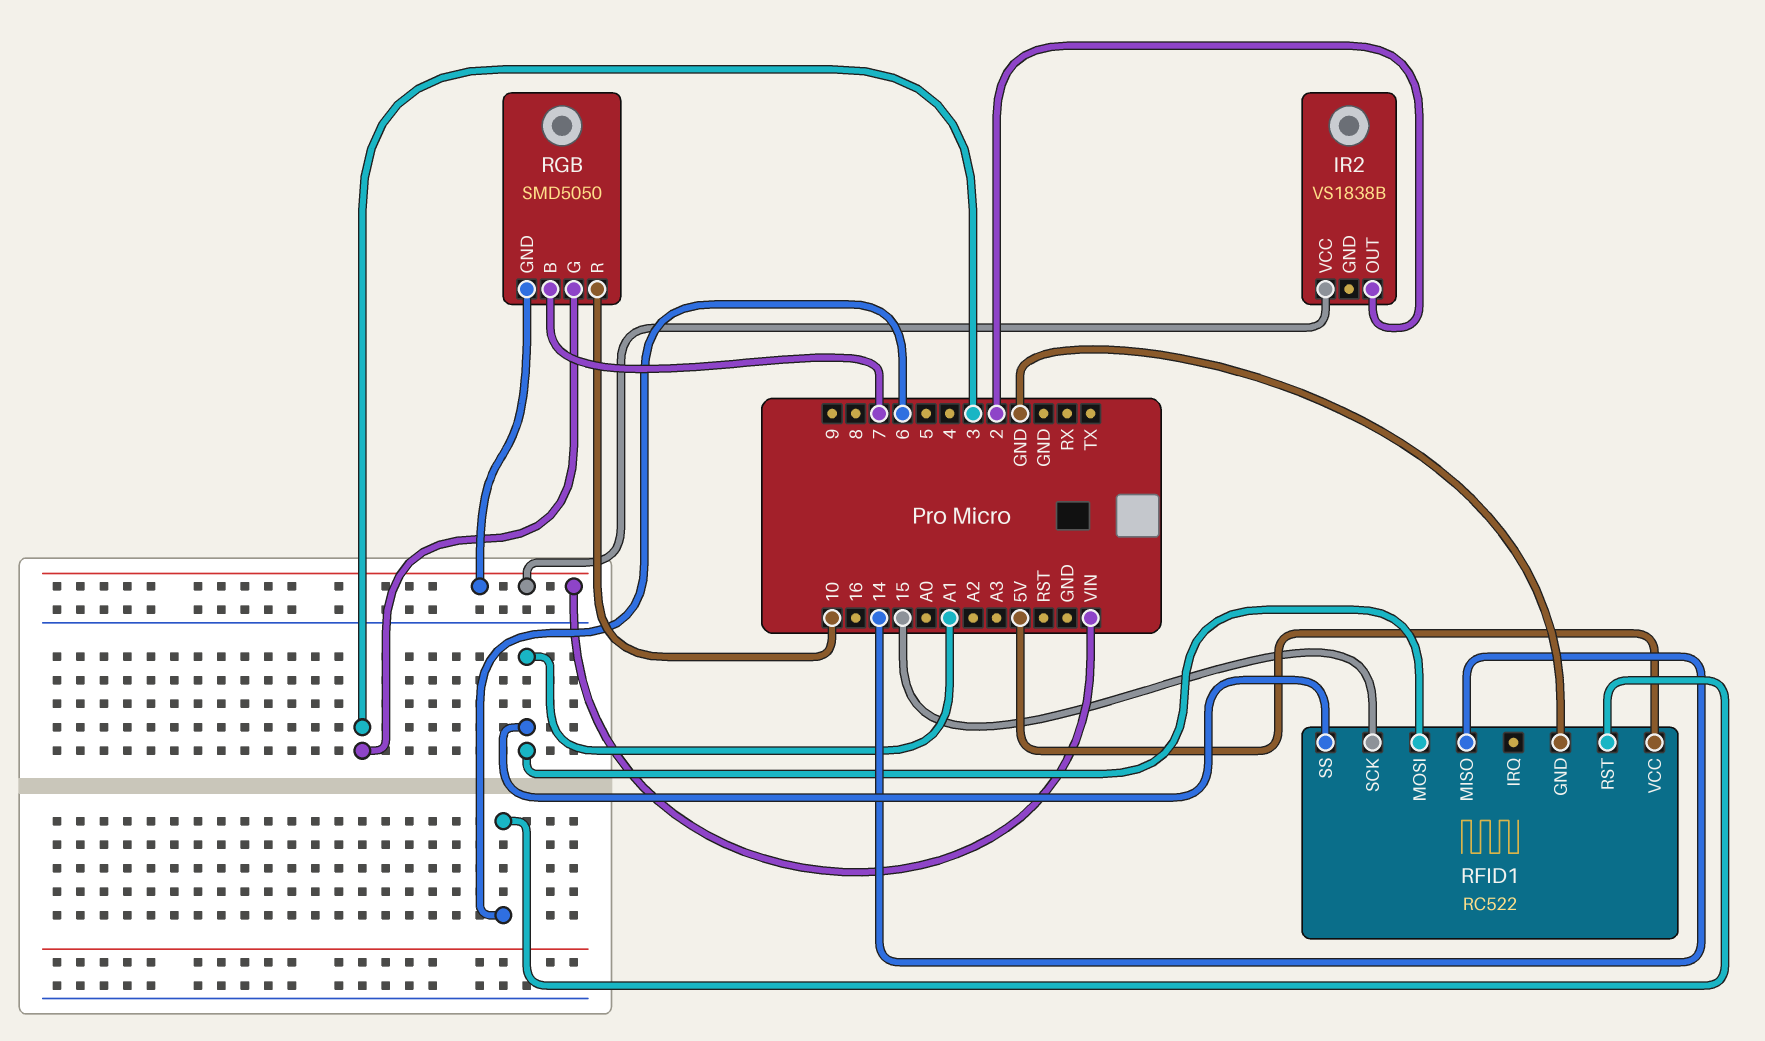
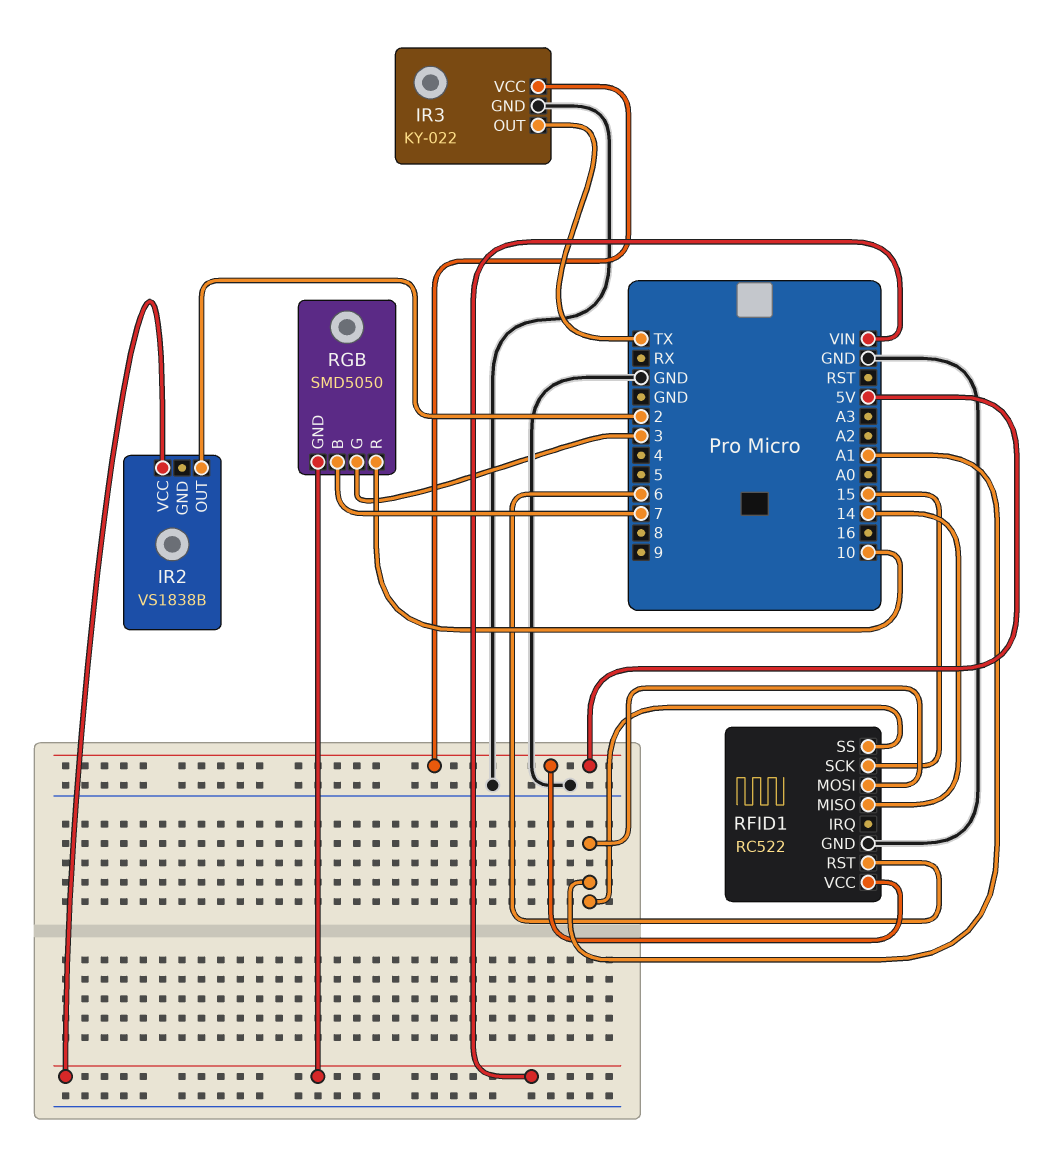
IR3: none -> KY-022
IR3 pin GND: none -> GND
IR3 pin OUT: none -> TX
IR3 pin VCC: none -> 5V

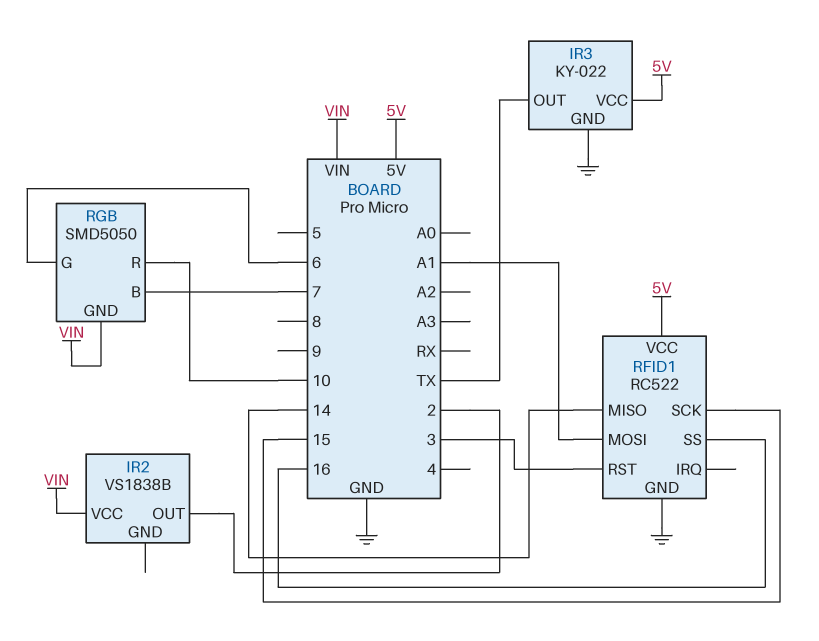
RFID1 pin RST: 6 -> 3
RFID1 pin SS: A1 -> 16
RGB pin G: 3 -> 6

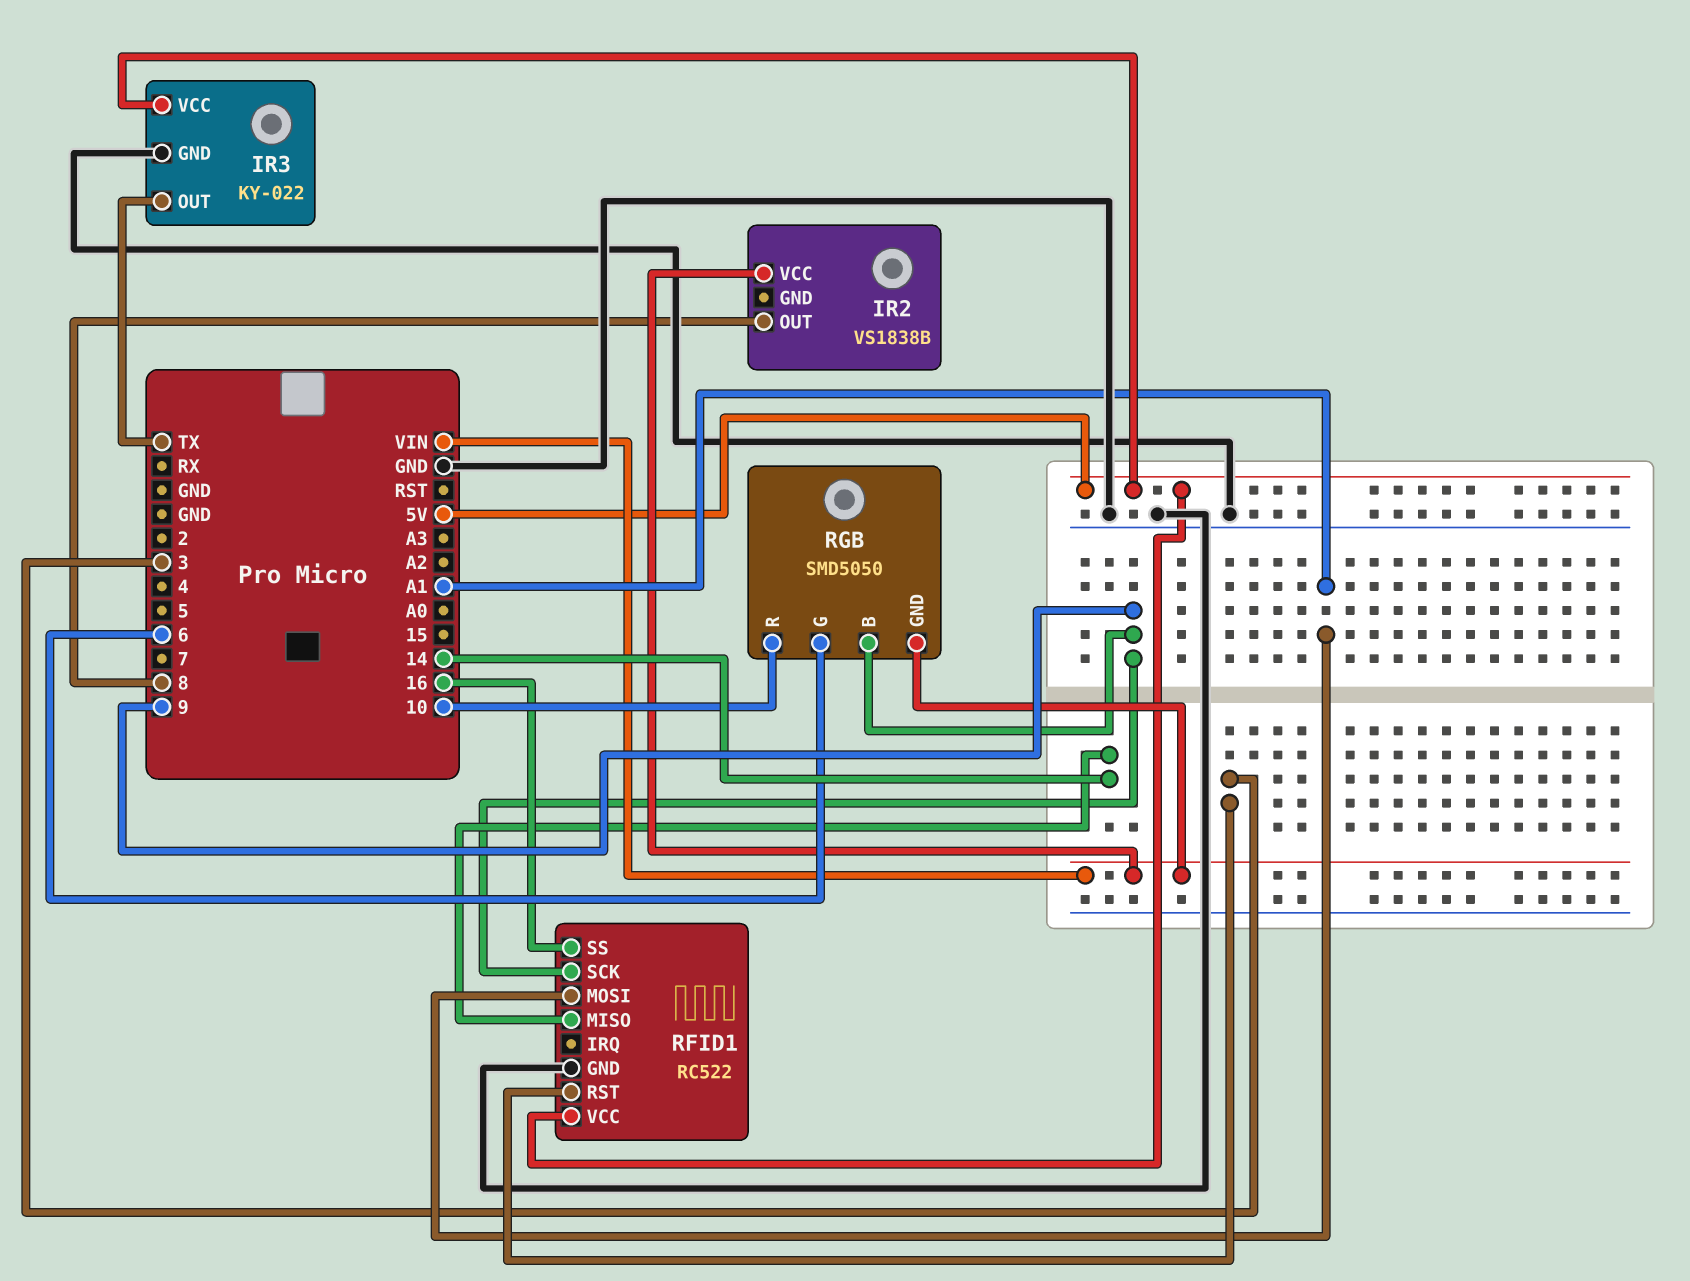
IR2 pin OUT: 2 -> 8
RFID1 pin SCK: 15 -> 9
RGB pin B: 7 -> 9

